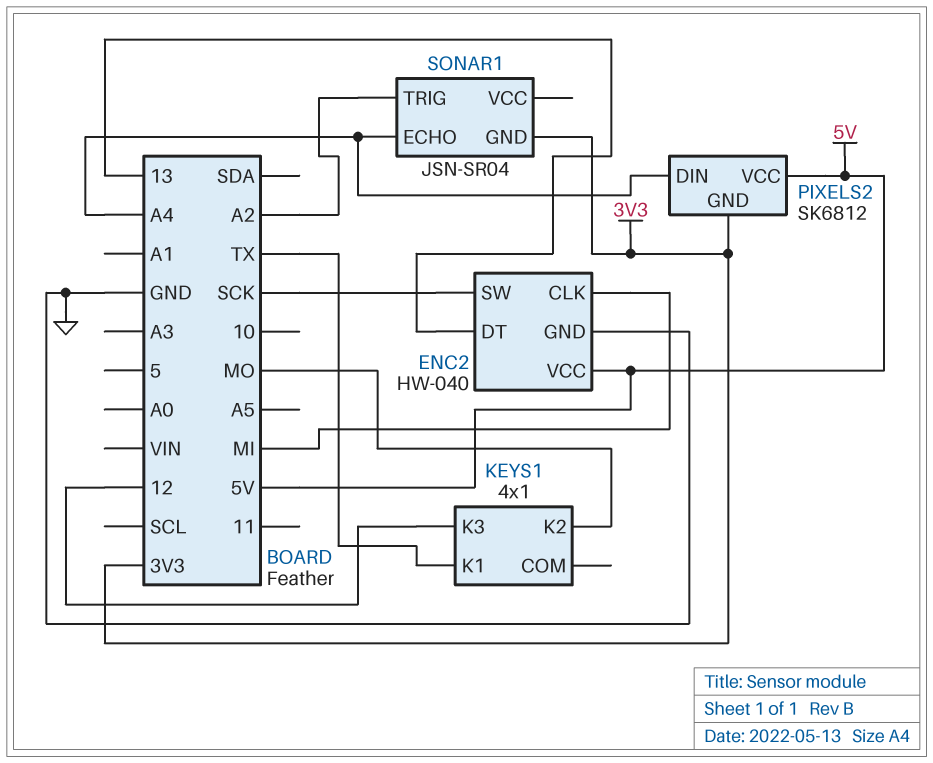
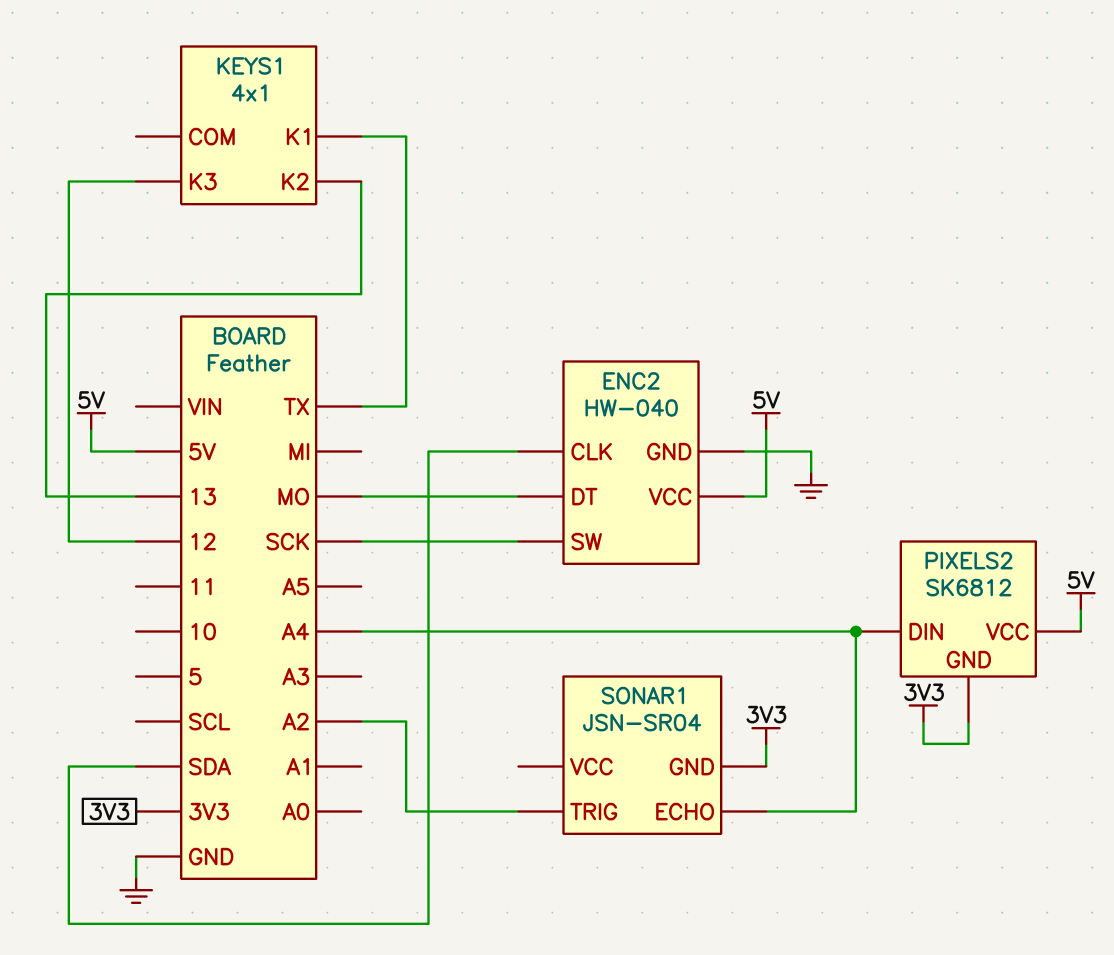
ENC2 pin CLK: MI -> SDA
ENC2 pin DT: 13 -> MO
KEYS1 pin K2: MO -> 13

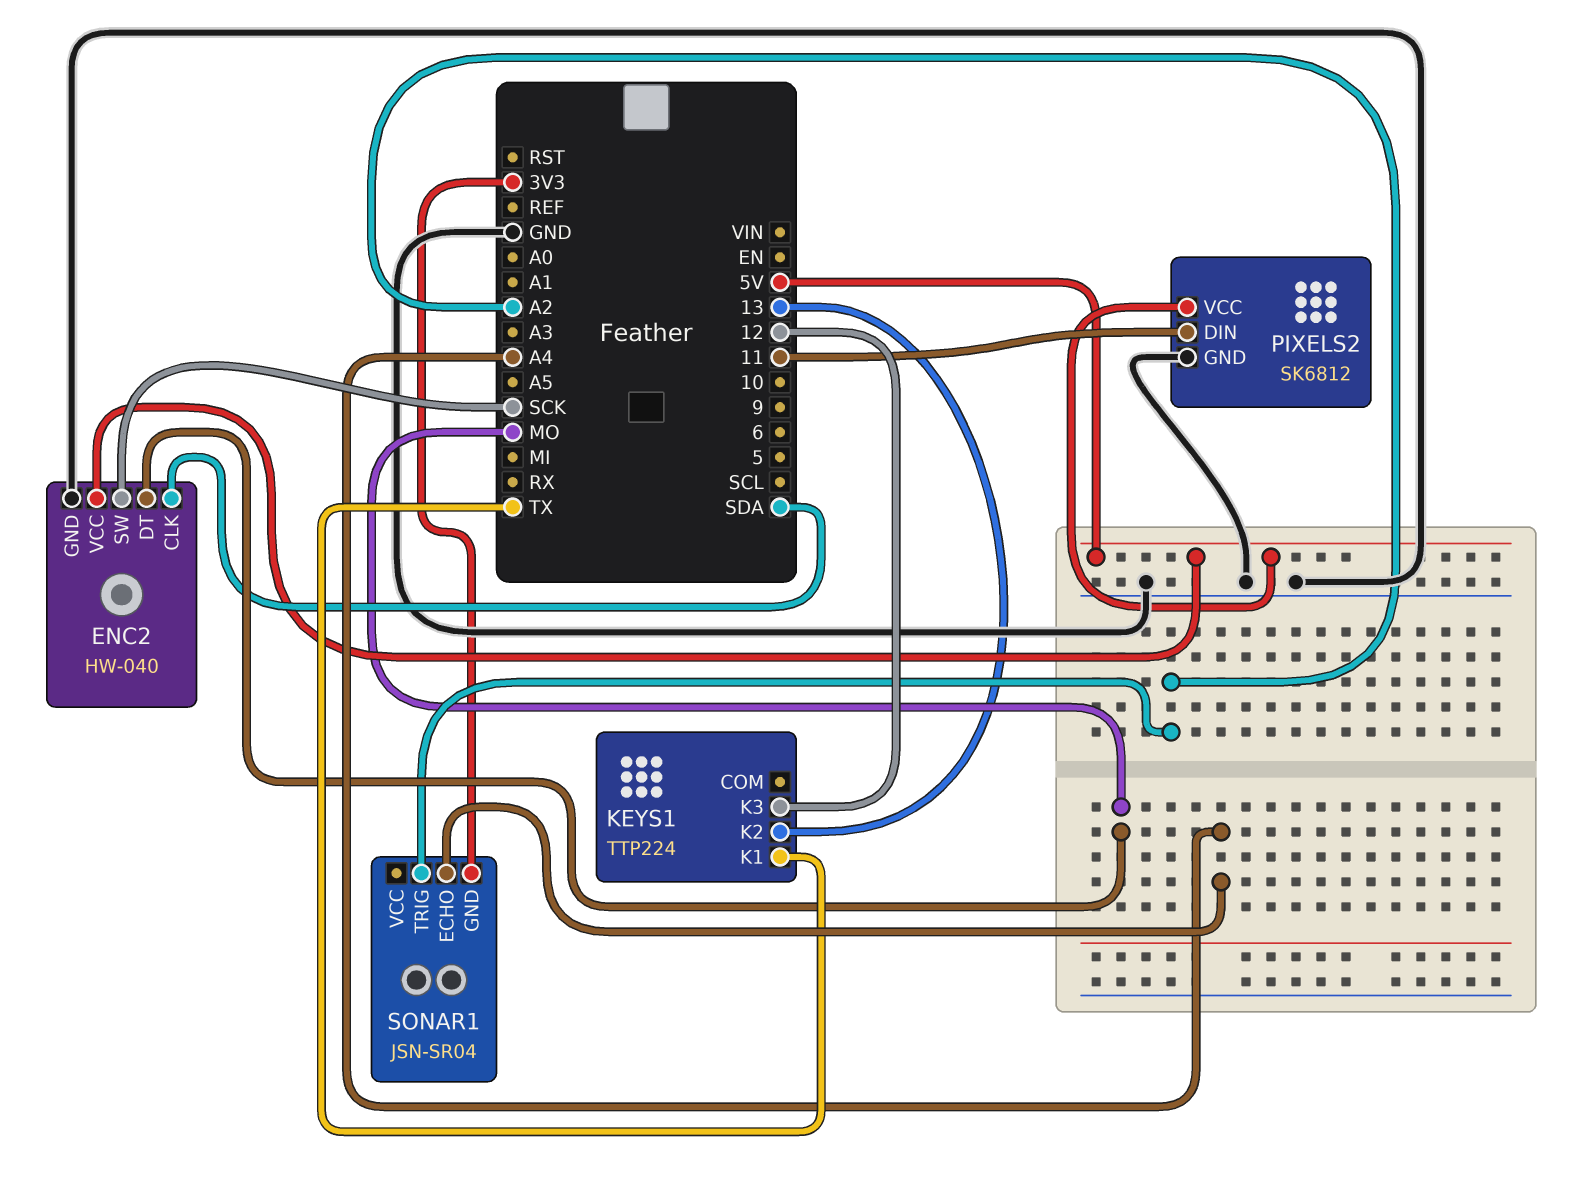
KEYS1: 4x1 -> TTP224
PIXELS2 pin DIN: A4 -> 11
PIXELS2 pin GND: 3V3 -> GND

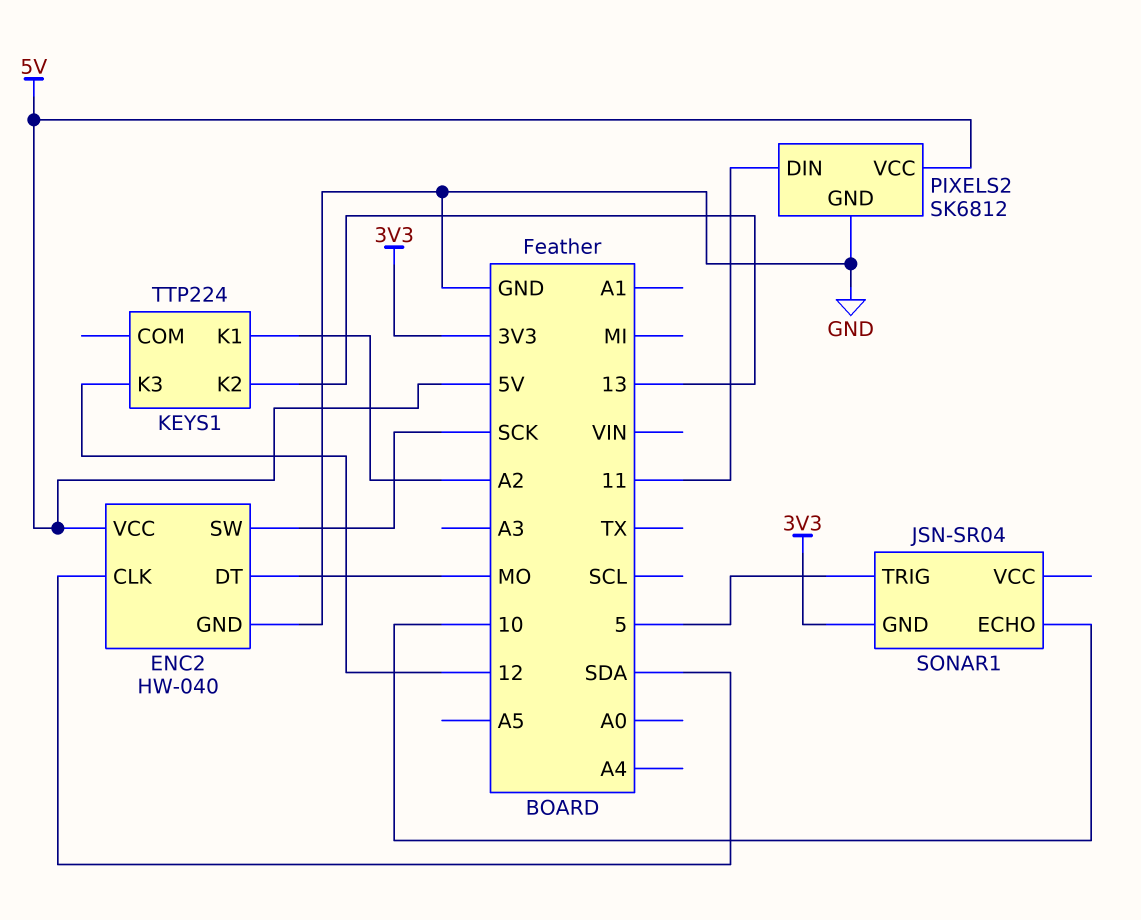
KEYS1 pin K1: TX -> A2
SONAR1 pin ECHO: A4 -> 10
SONAR1 pin TRIG: A2 -> 5

